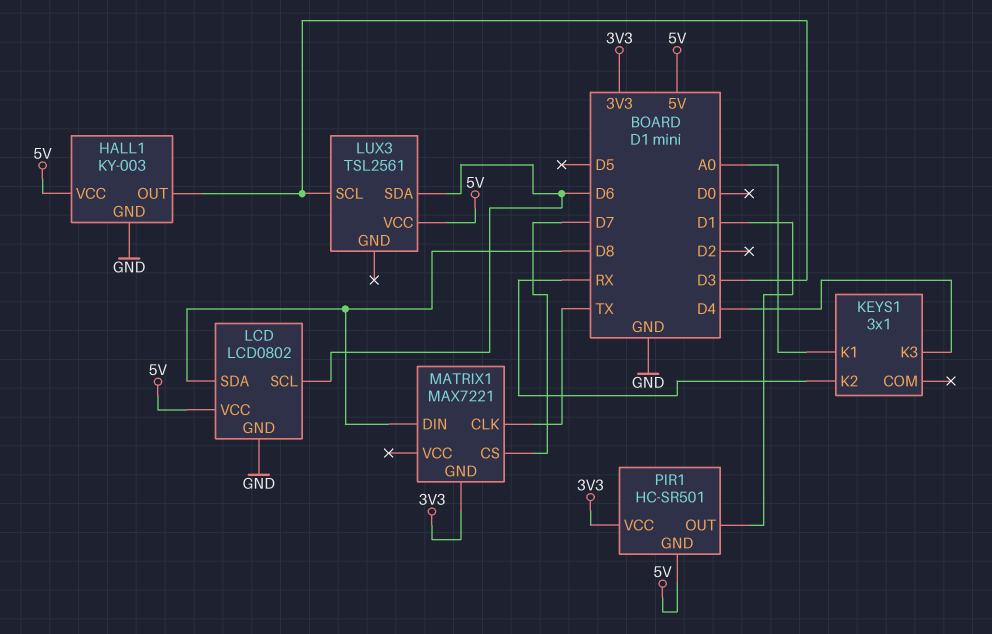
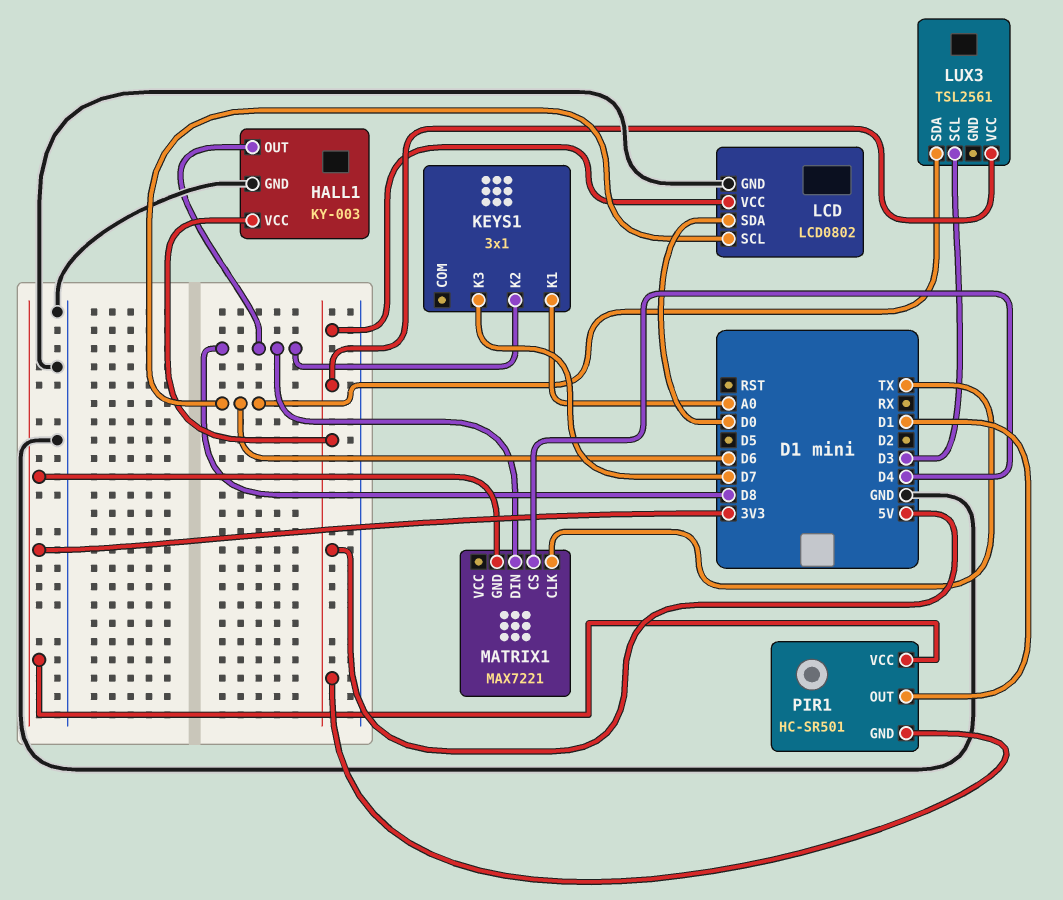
HALL1 pin OUT: D3 -> D8
KEYS1 pin K2: RX -> D8
KEYS1 pin K3: D4 -> D7
LCD pin SDA: D8 -> D0
MATRIX1 pin CS: D7 -> D4

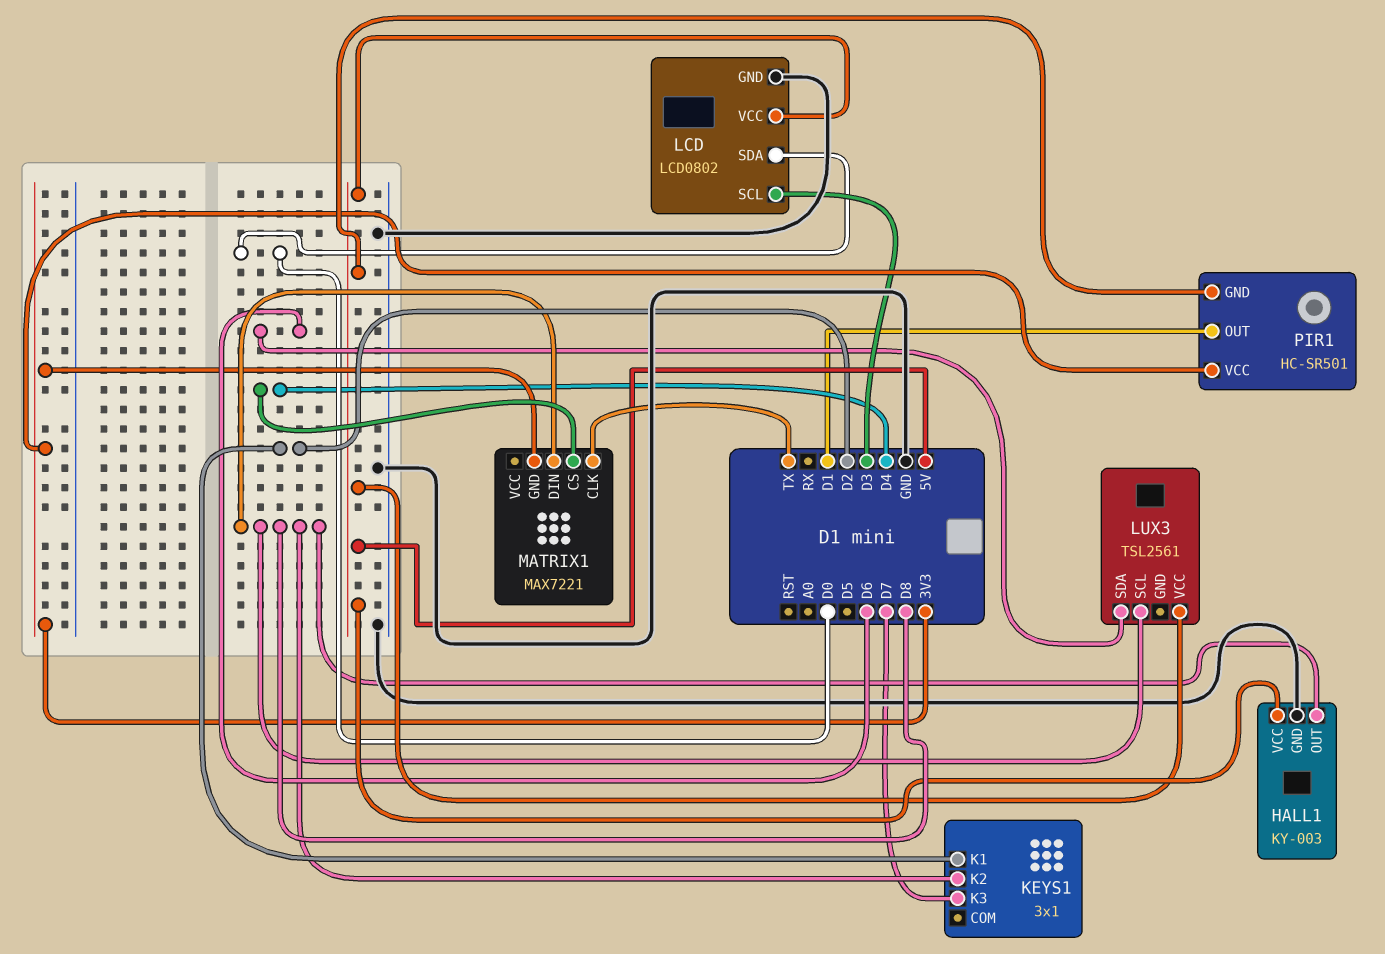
KEYS1 pin K1: A0 -> D2
LCD pin SCL: D6 -> D3
LUX3 pin SCL: D3 -> D8

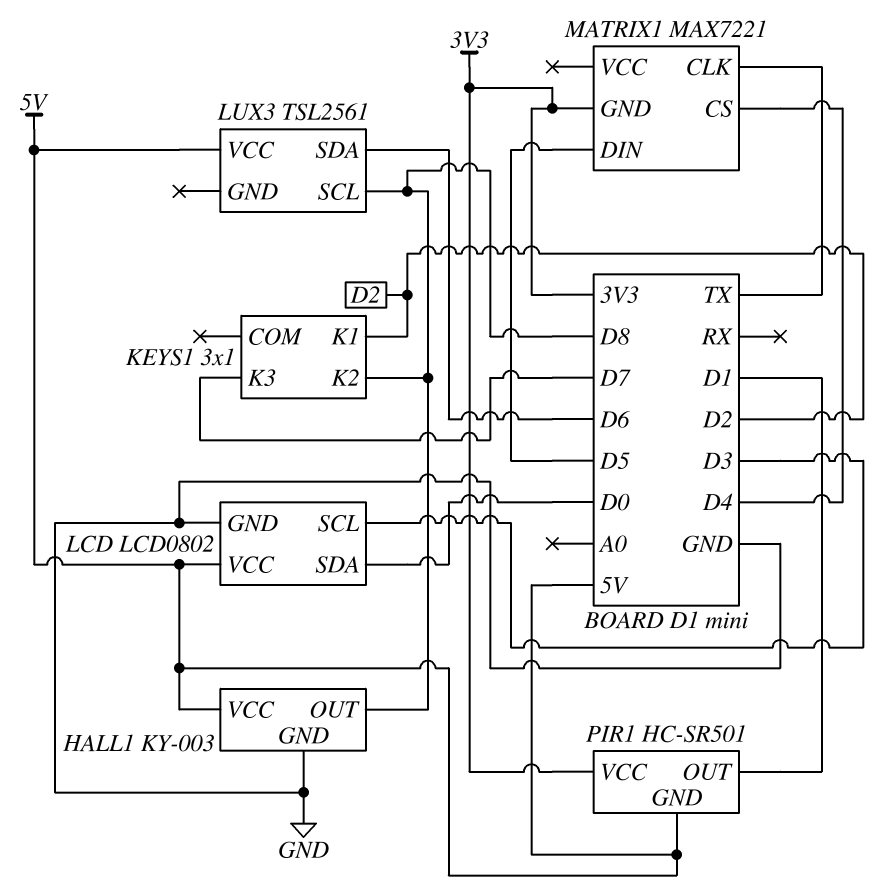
MATRIX1 pin DIN: D8 -> D5

